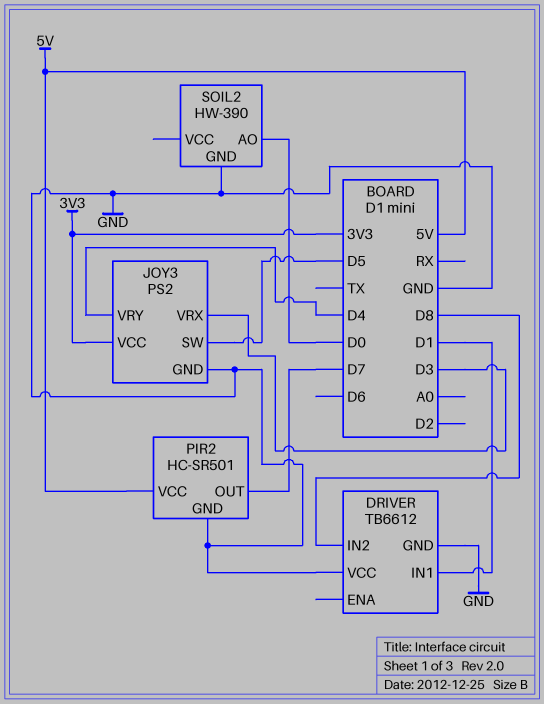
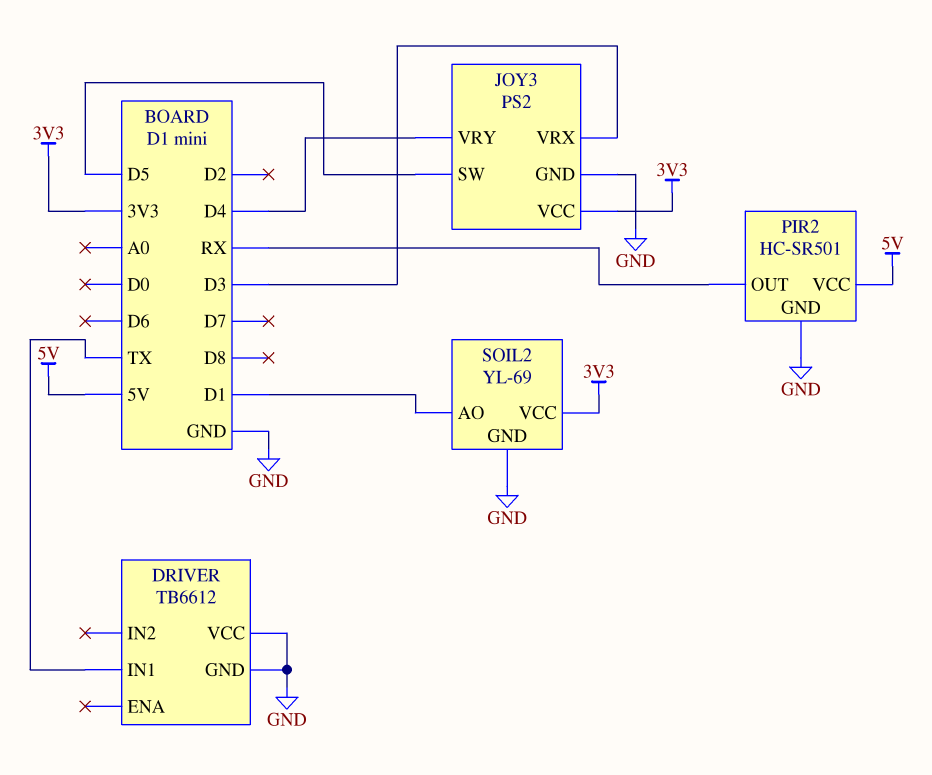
DRIVER pin IN1: D1 -> TX
DRIVER pin IN2: D8 -> none
PIR2 pin OUT: D7 -> RX
SOIL2: HW-390 -> YL-69
SOIL2 pin AO: D0 -> D1
SOIL2 pin VCC: none -> 3V3

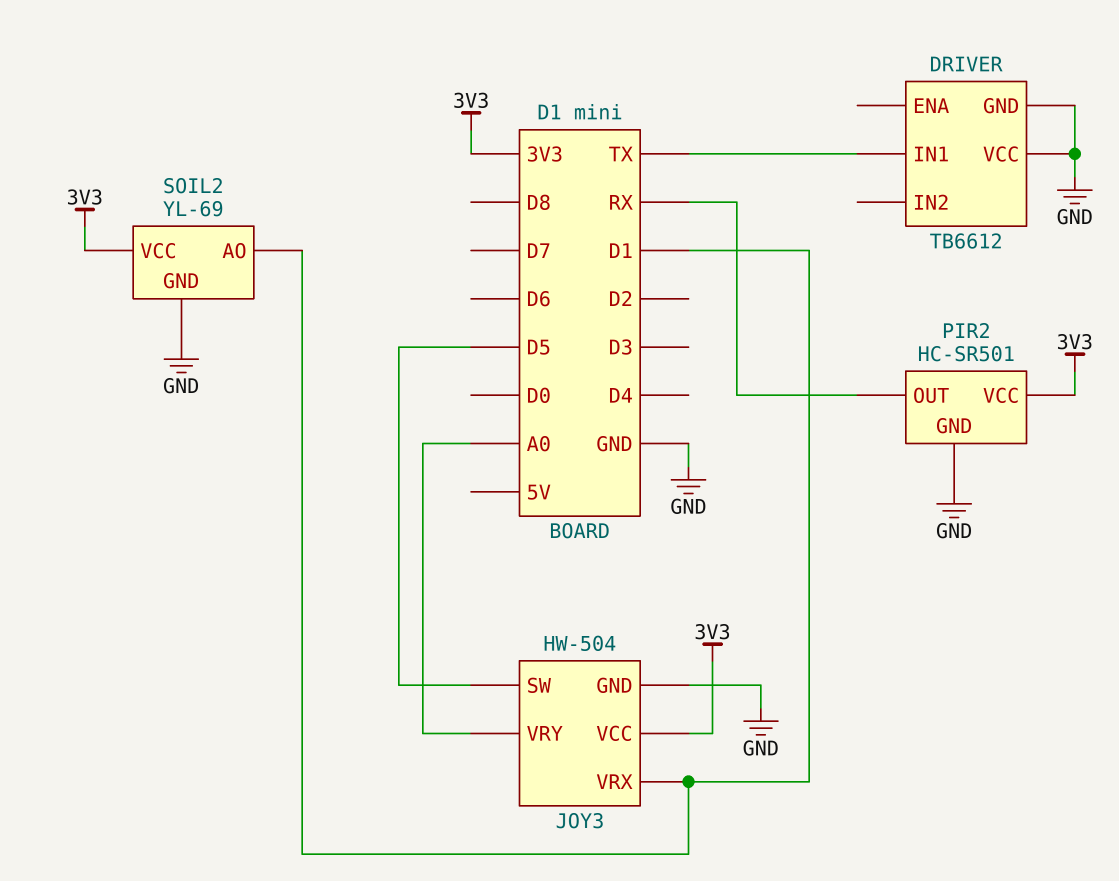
JOY3: PS2 -> HW-504
JOY3 pin VRX: D3 -> D1
JOY3 pin VRY: D4 -> A0
PIR2 pin VCC: 5V -> 3V3

